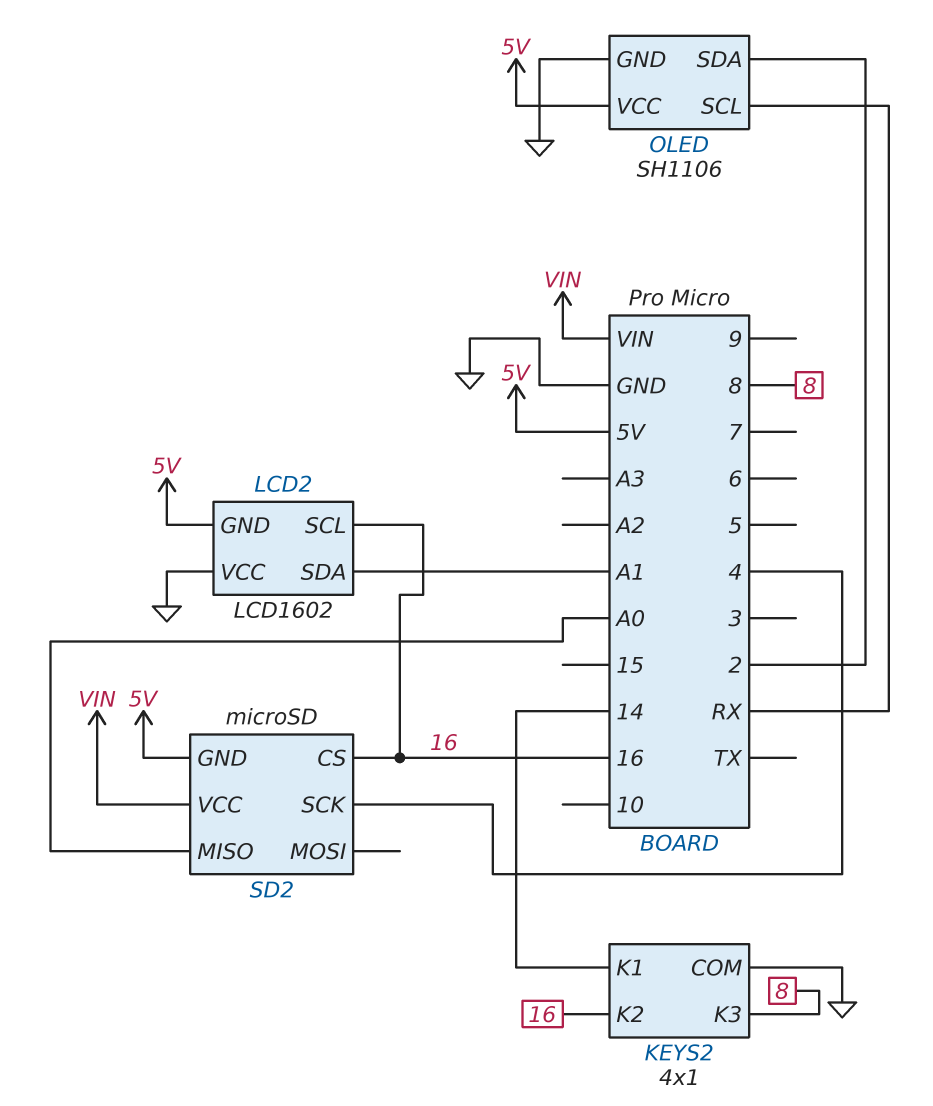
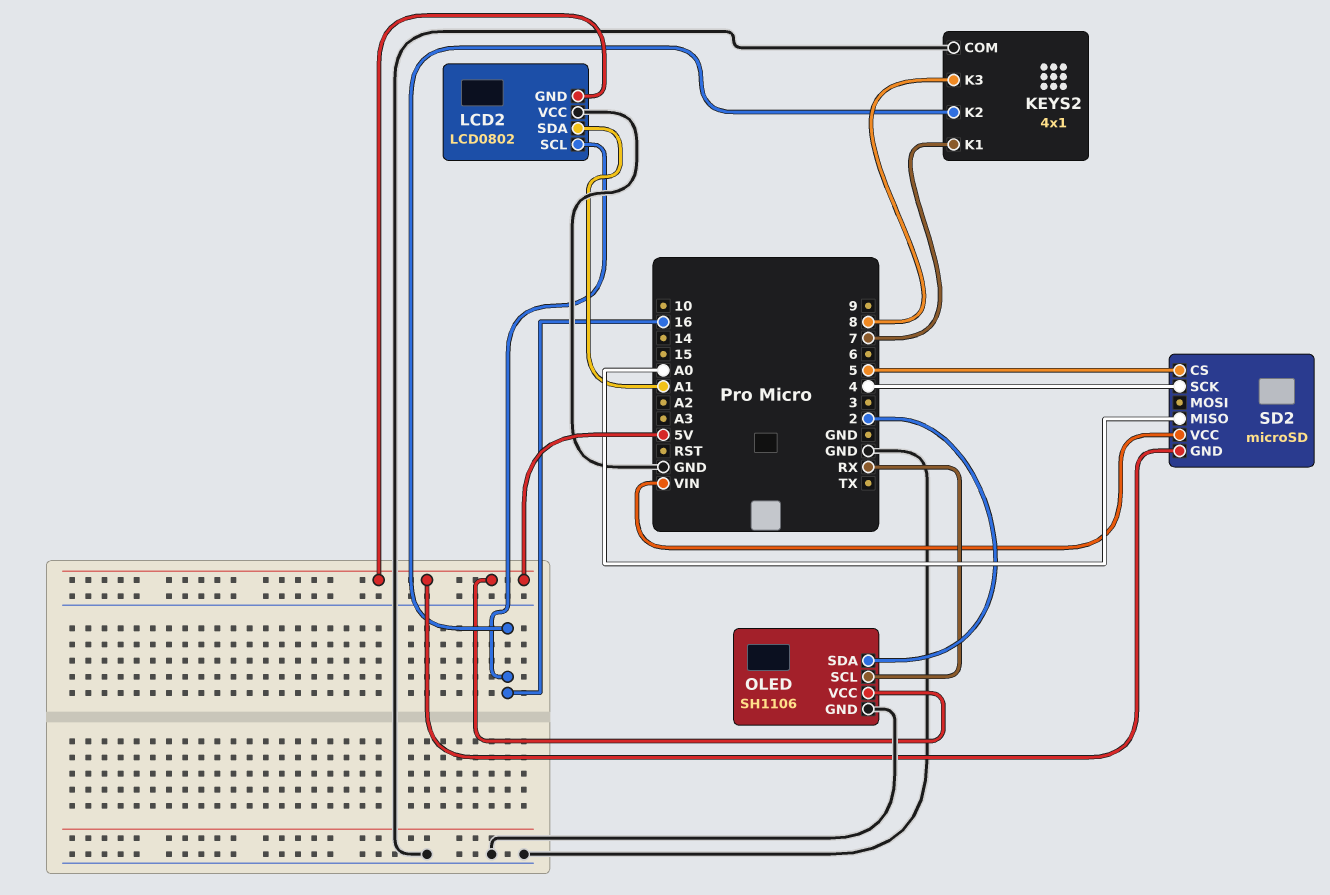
KEYS2 pin K1: 14 -> 7
LCD2: LCD1602 -> LCD0802
SD2 pin CS: 16 -> 5

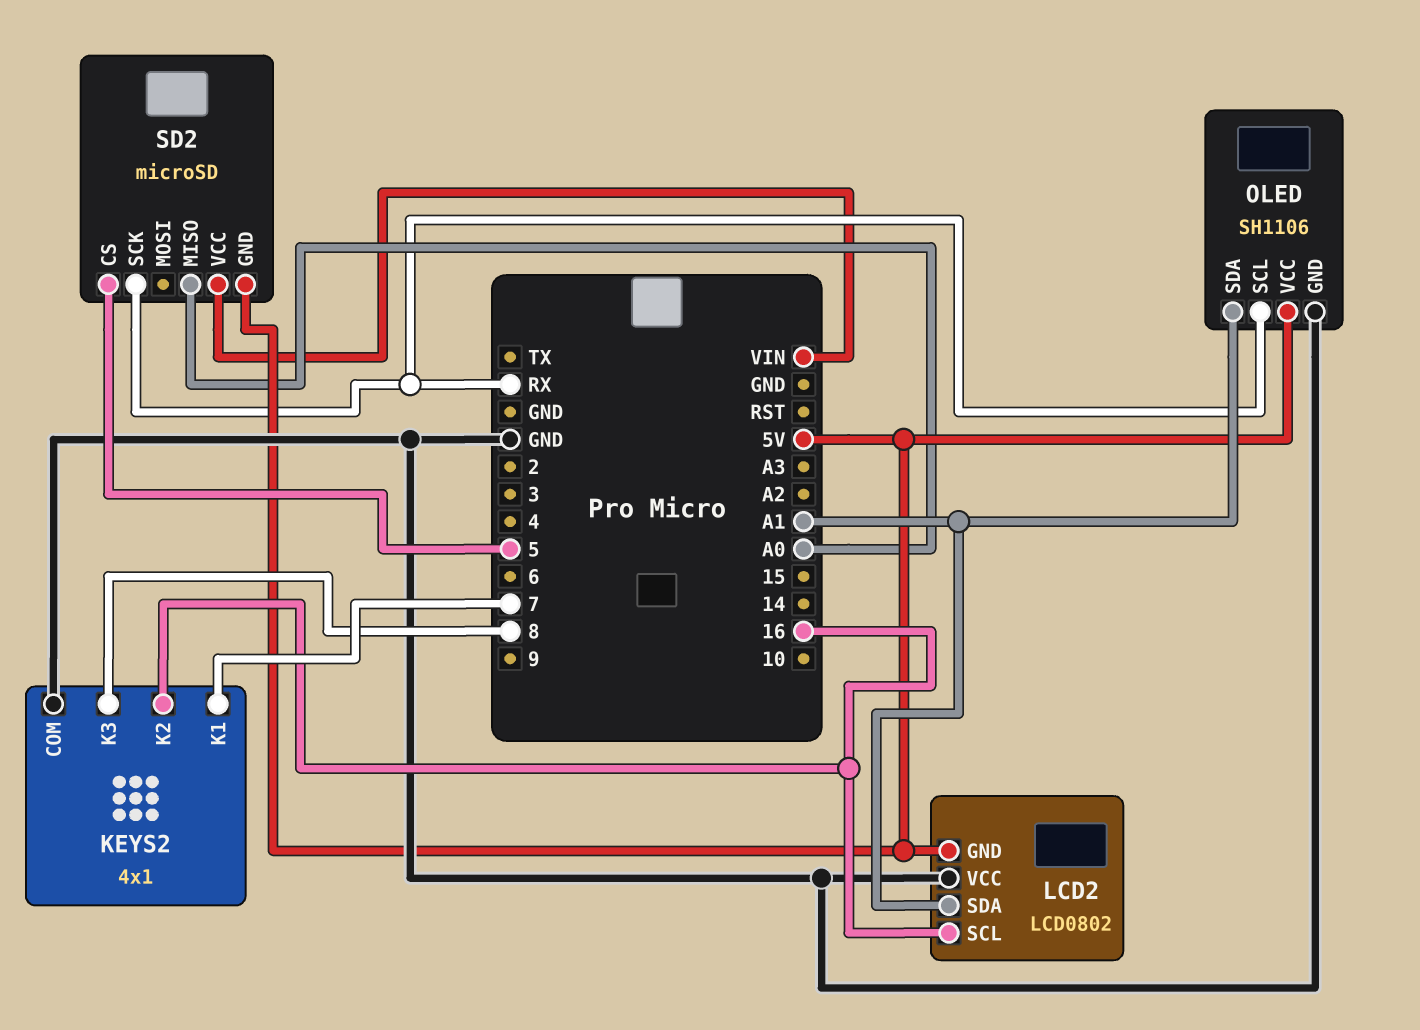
OLED pin SDA: 2 -> A1
SD2 pin SCK: 4 -> RX

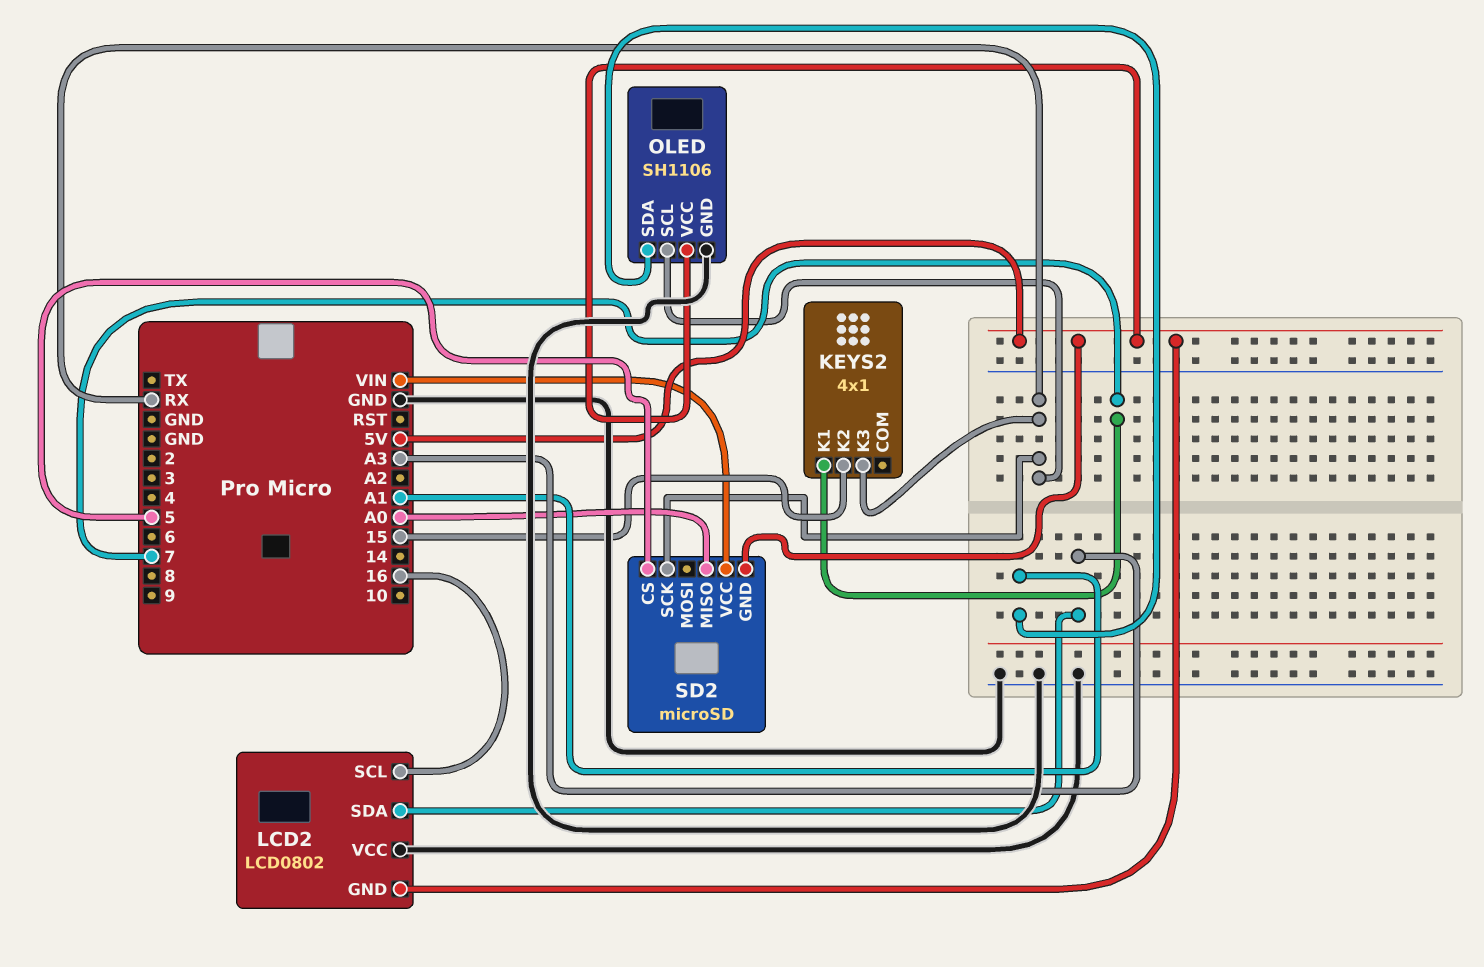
KEYS2 pin COM: GND -> none
KEYS2 pin K2: 16 -> 15
KEYS2 pin K3: 8 -> RX
LCD2 pin SDA: A1 -> A3

